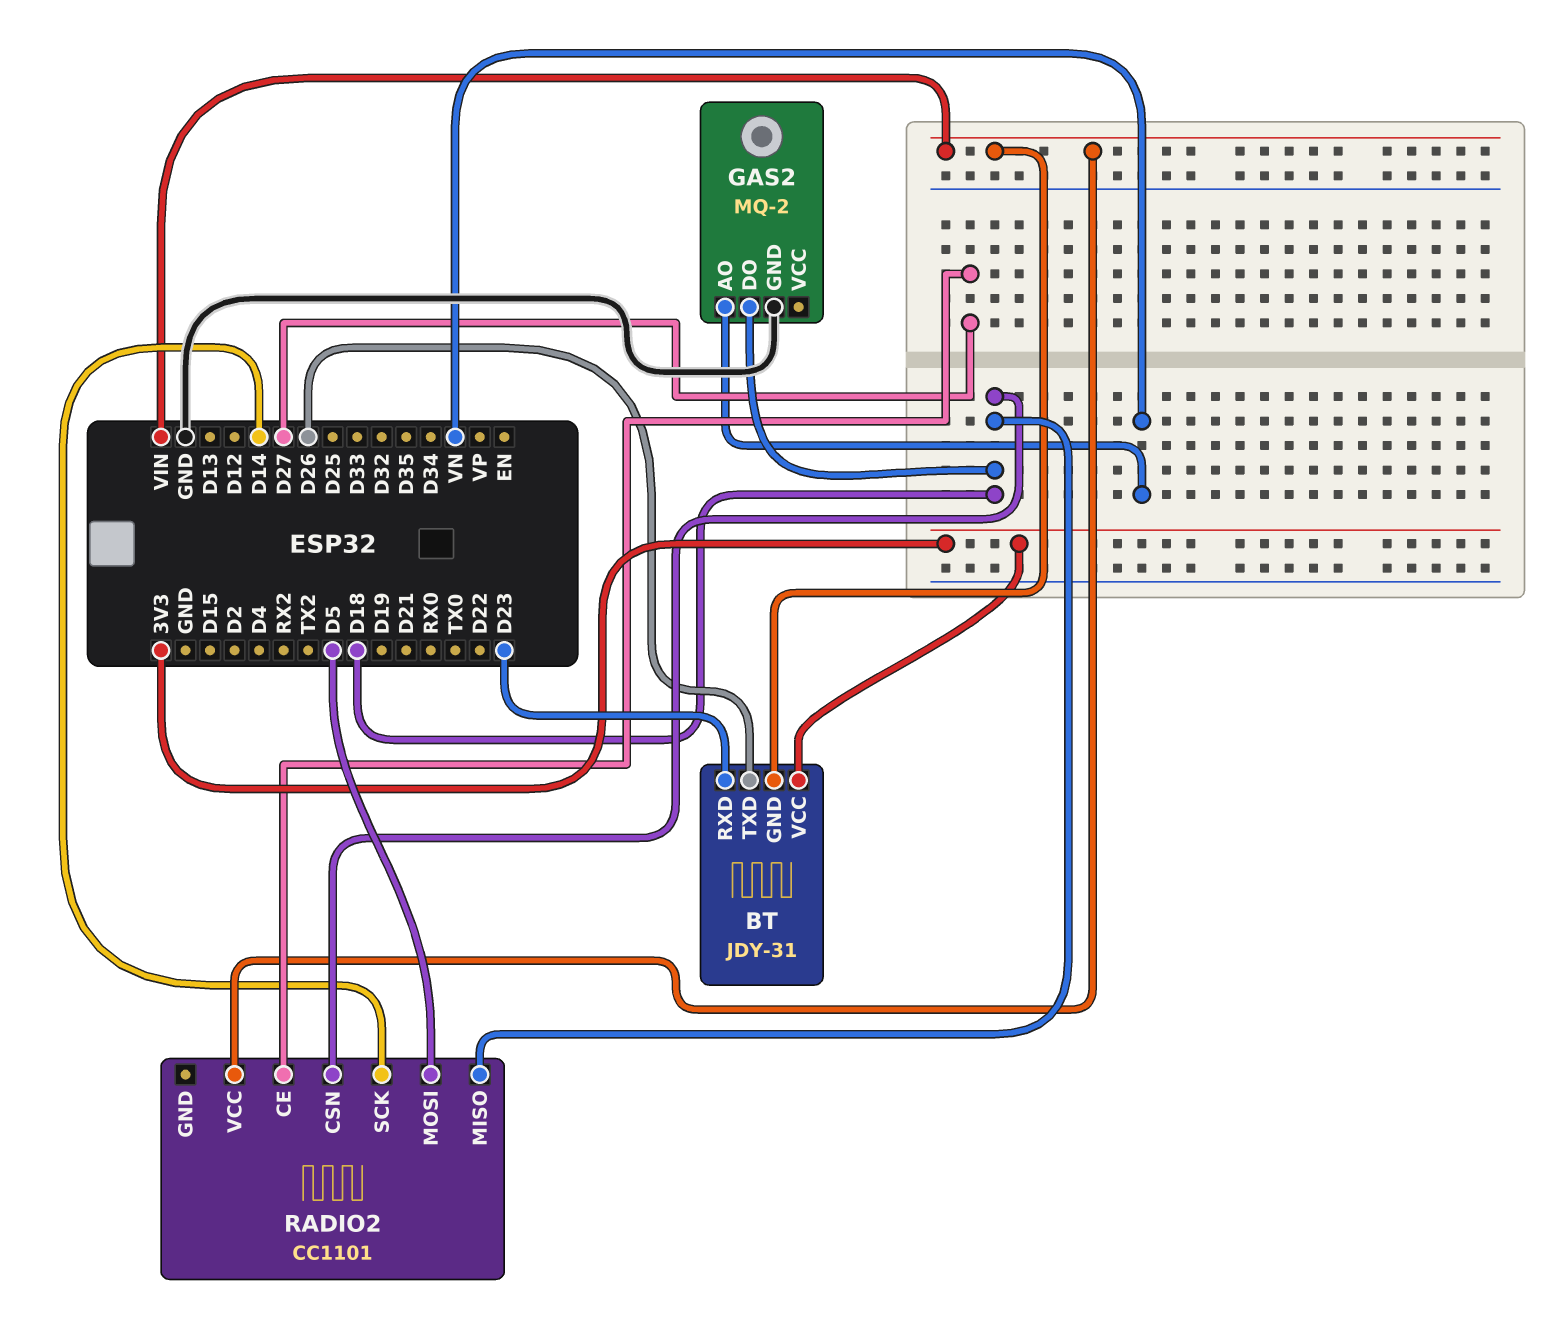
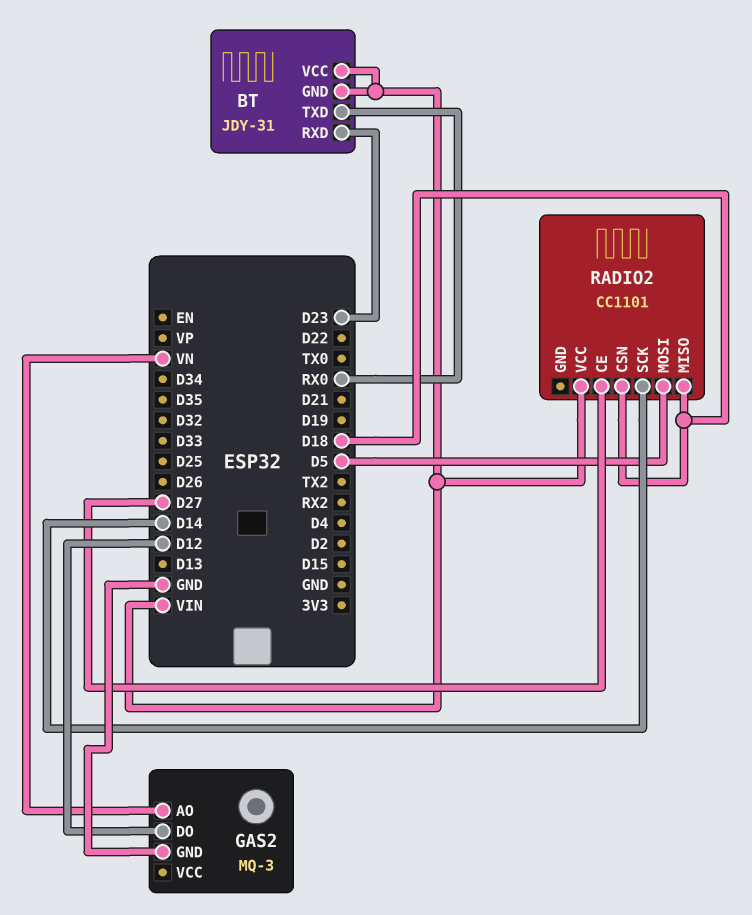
BT pin TXD: D26 -> RX0
BT pin VCC: 3V3 -> VIN
GAS2: MQ-2 -> MQ-3
GAS2 pin DO: D18 -> D12

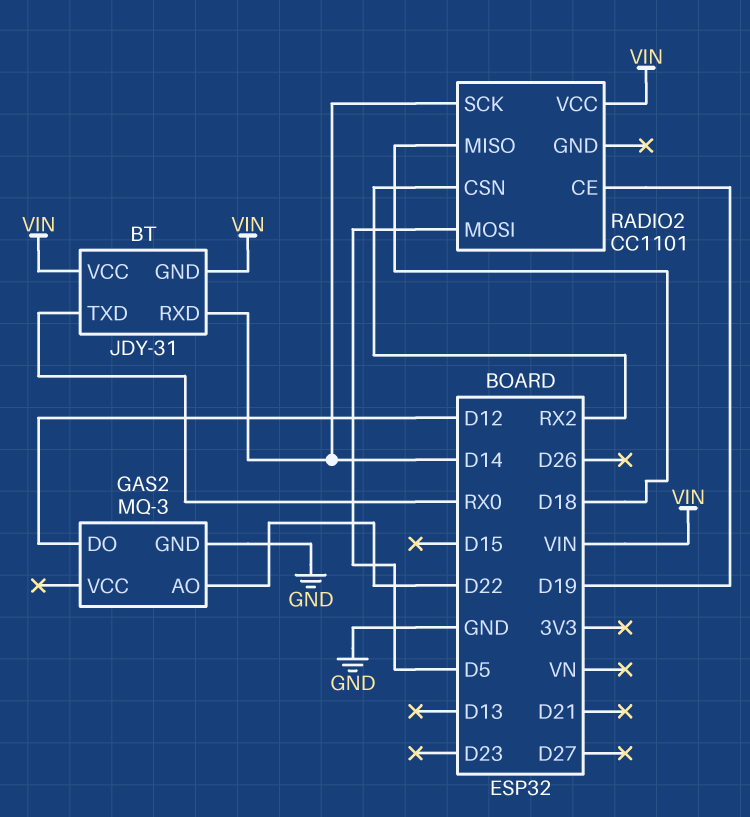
BT pin RXD: D23 -> D14
GAS2 pin AO: VN -> D22
RADIO2 pin CE: D27 -> D19
RADIO2 pin CSN: D18 -> RX2

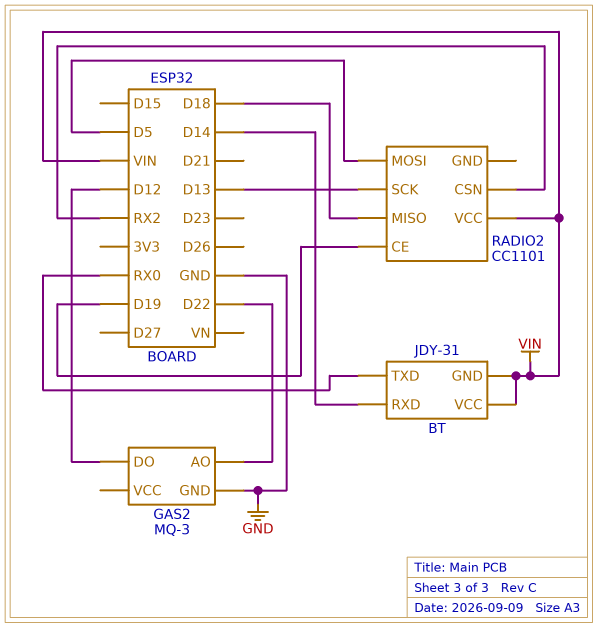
RADIO2 pin SCK: D14 -> D13

